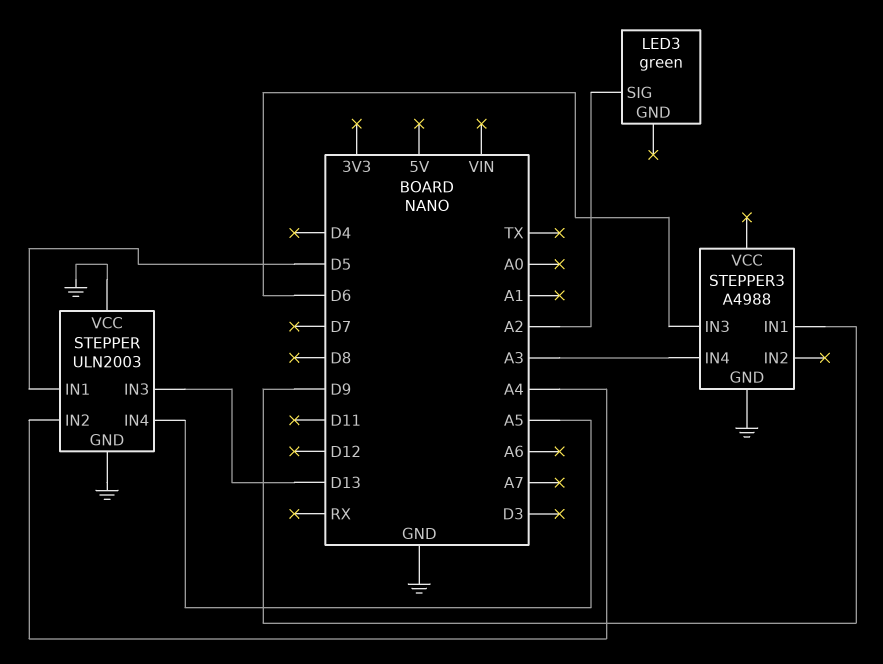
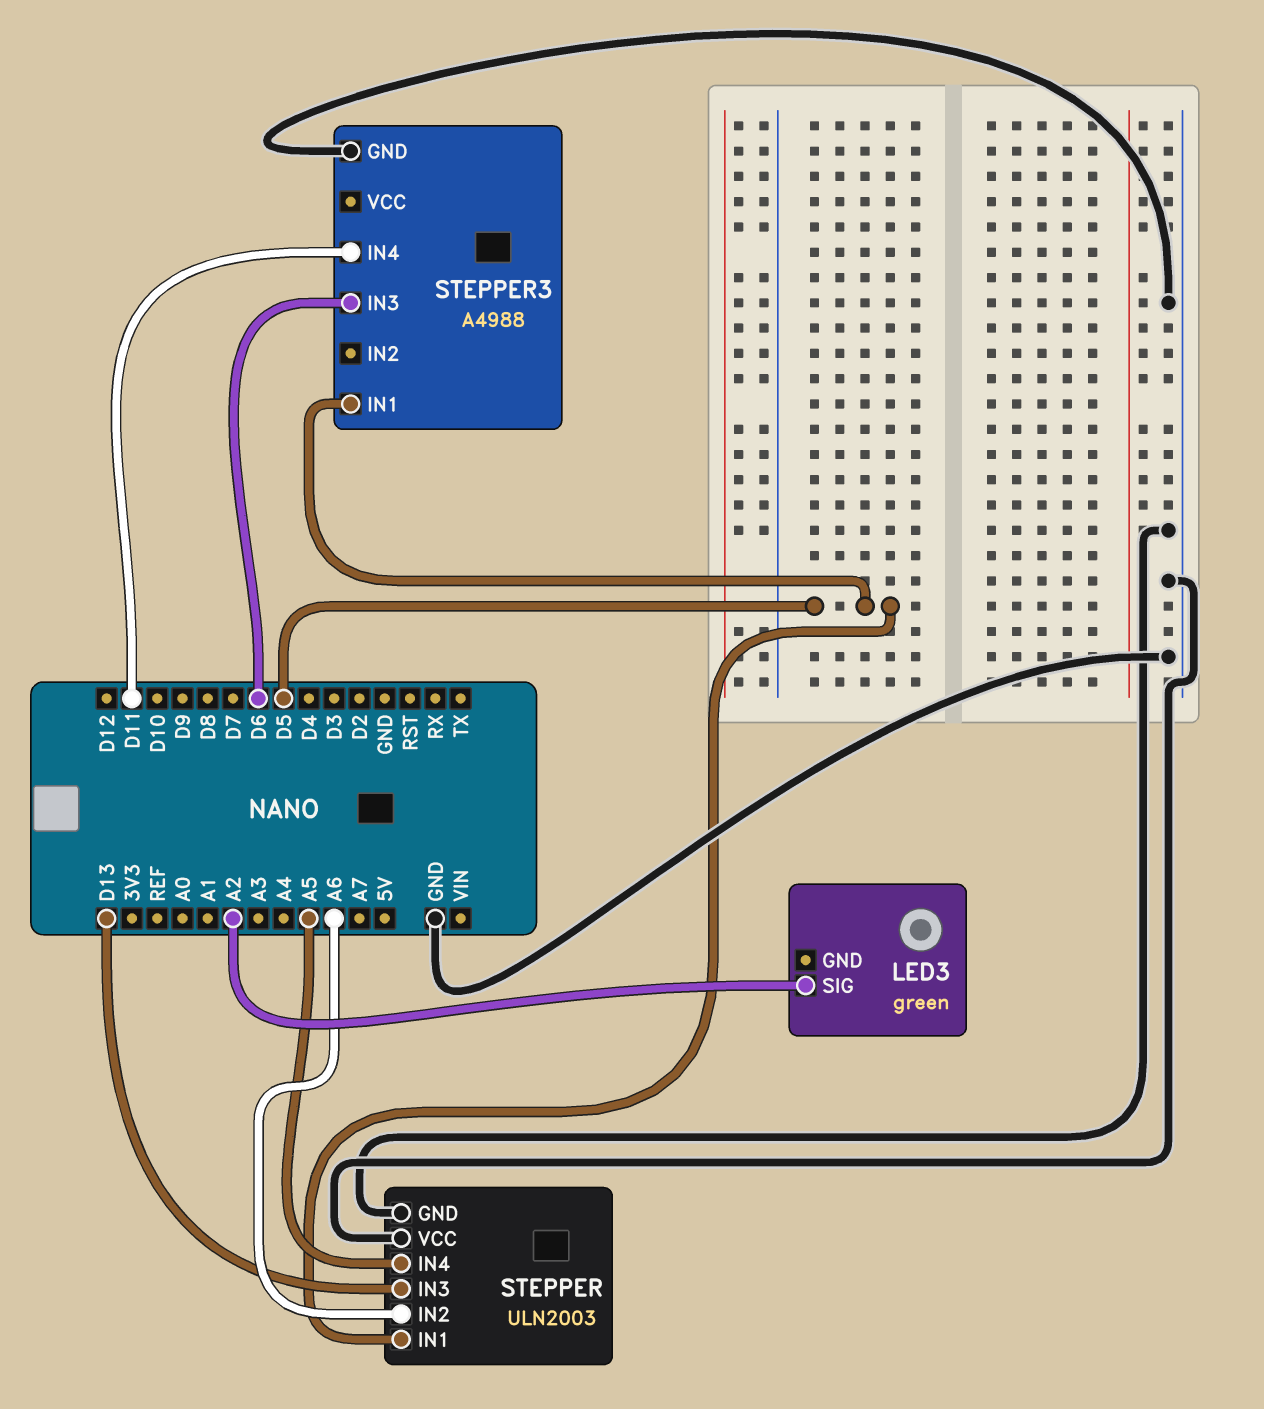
STEPPER pin IN2: A4 -> A6
STEPPER3 pin IN1: D9 -> D5
STEPPER3 pin IN4: A3 -> D11

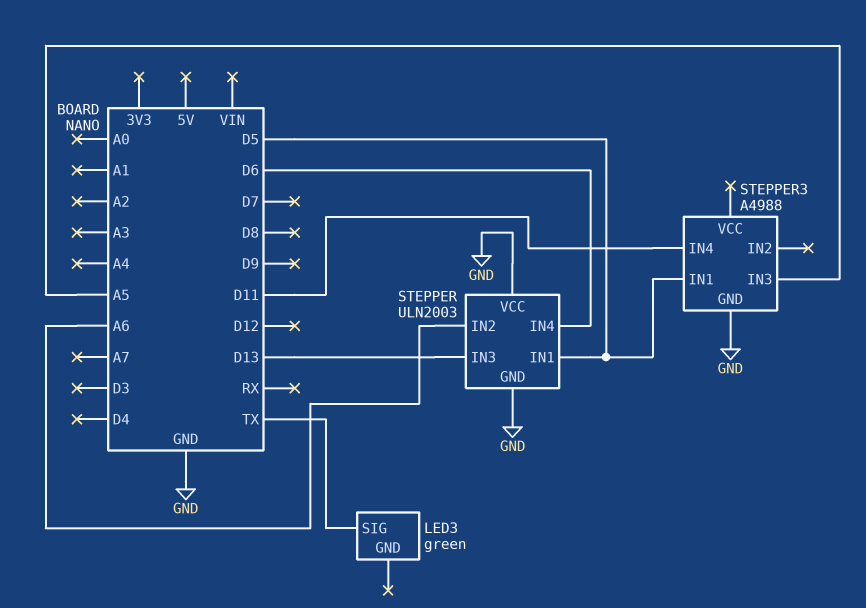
LED3 pin SIG: A2 -> TX
STEPPER pin IN4: A5 -> D6
STEPPER3 pin IN3: D6 -> A5

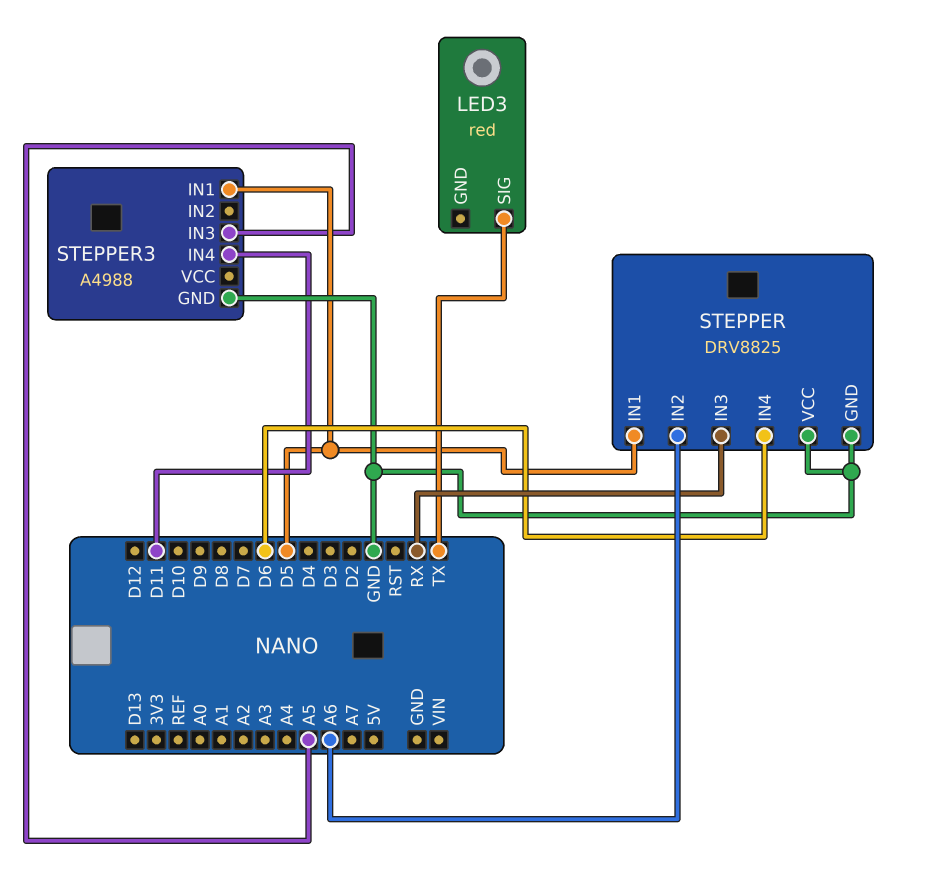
LED3: green -> red
STEPPER: ULN2003 -> DRV8825
STEPPER pin IN3: D13 -> RX

